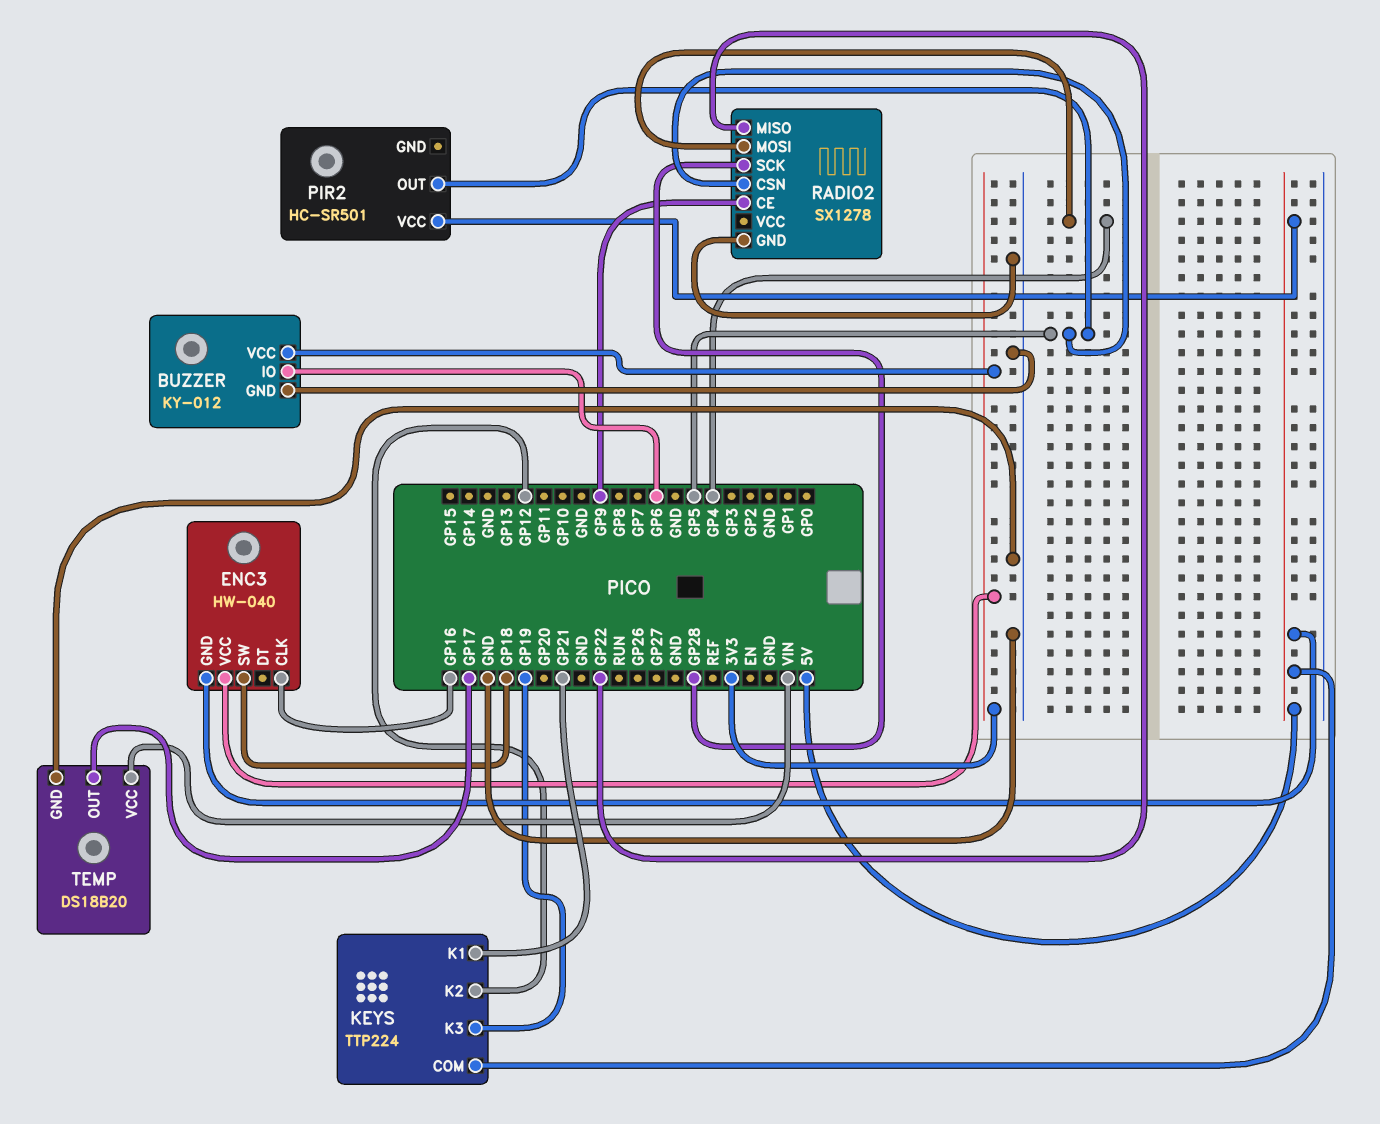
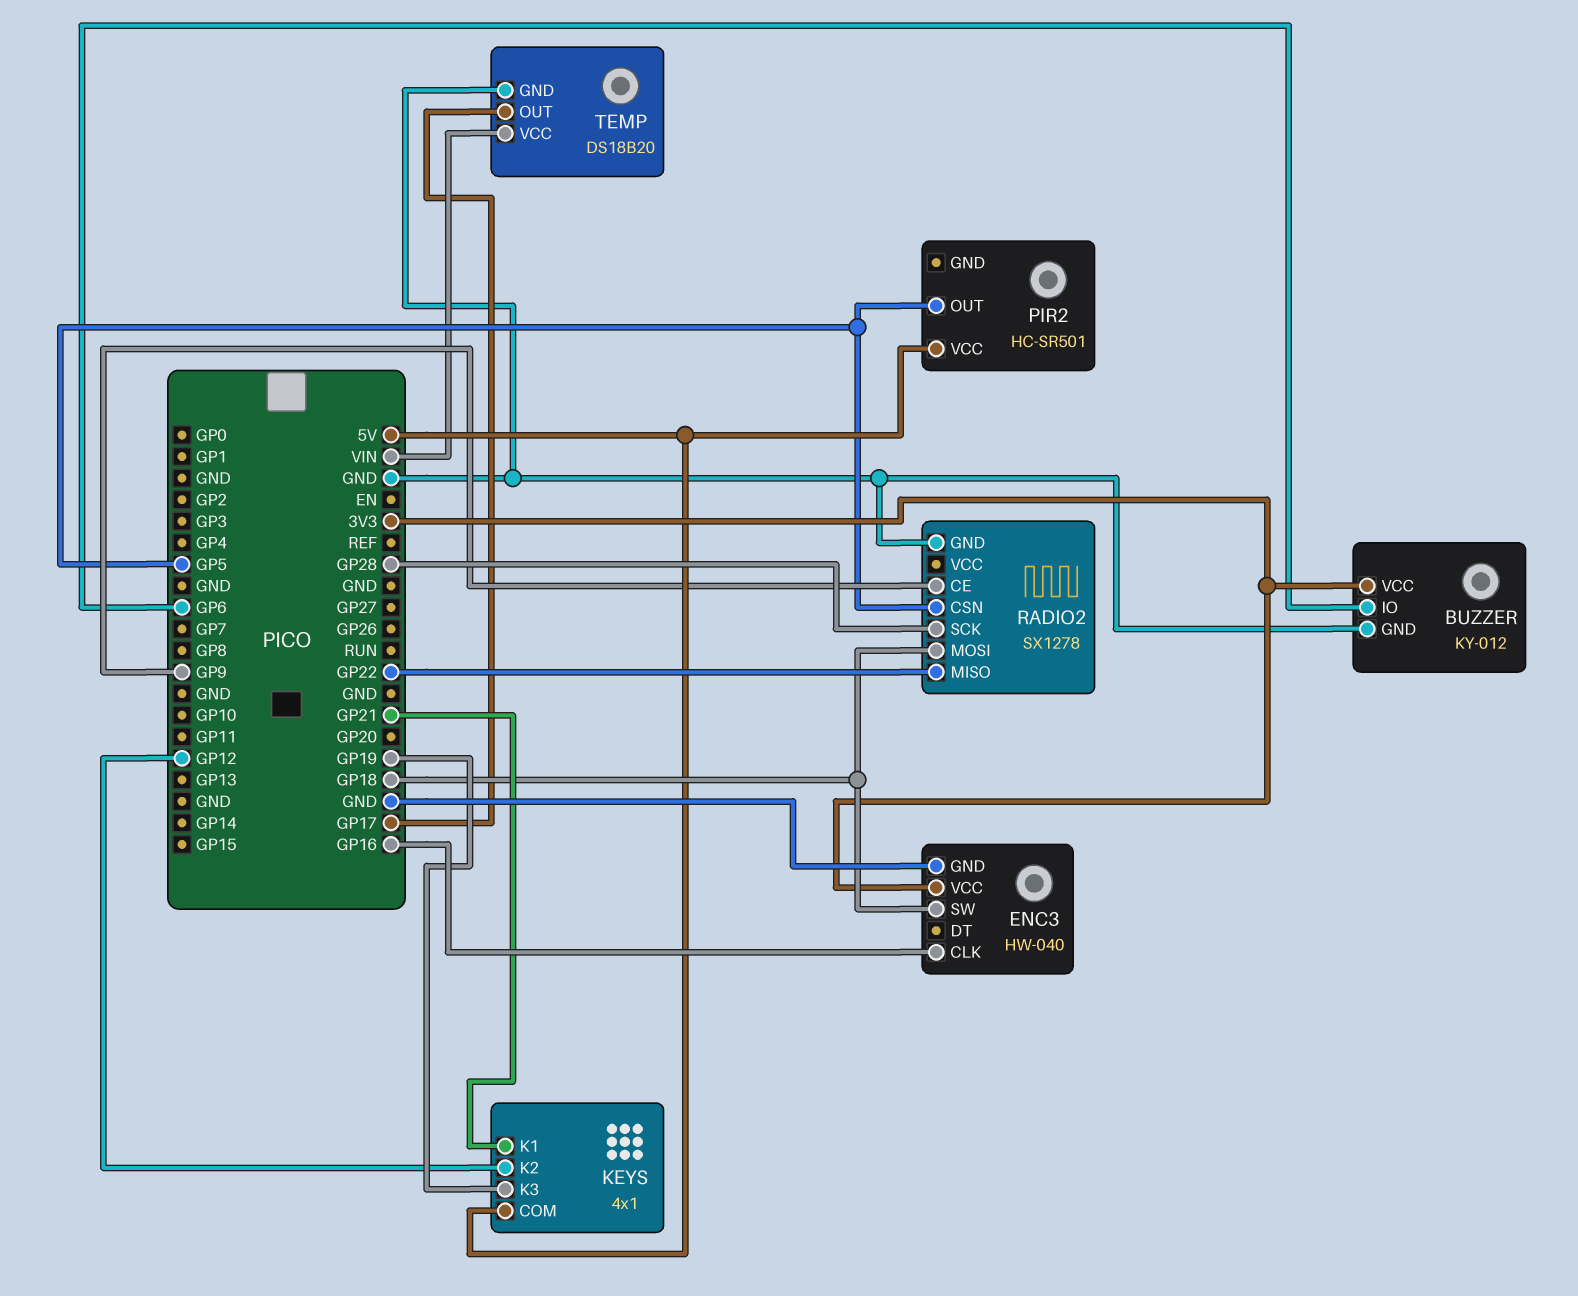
ENC3 pin GND: 5V -> GND
KEYS: TTP224 -> 4x1
RADIO2 pin MOSI: GP4 -> GP18

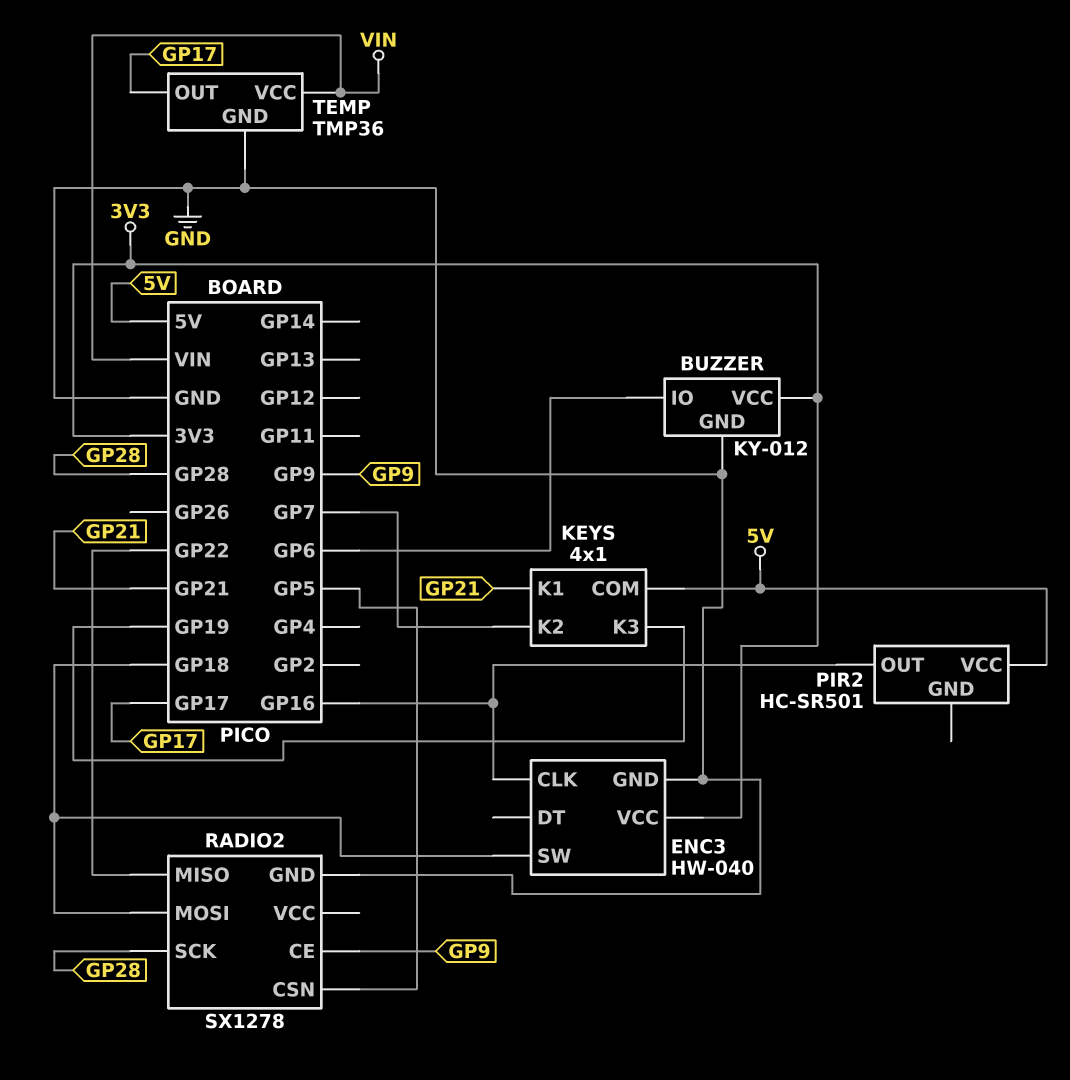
KEYS pin K2: GP12 -> GP7
PIR2 pin OUT: GP5 -> GP16
TEMP: DS18B20 -> TMP36

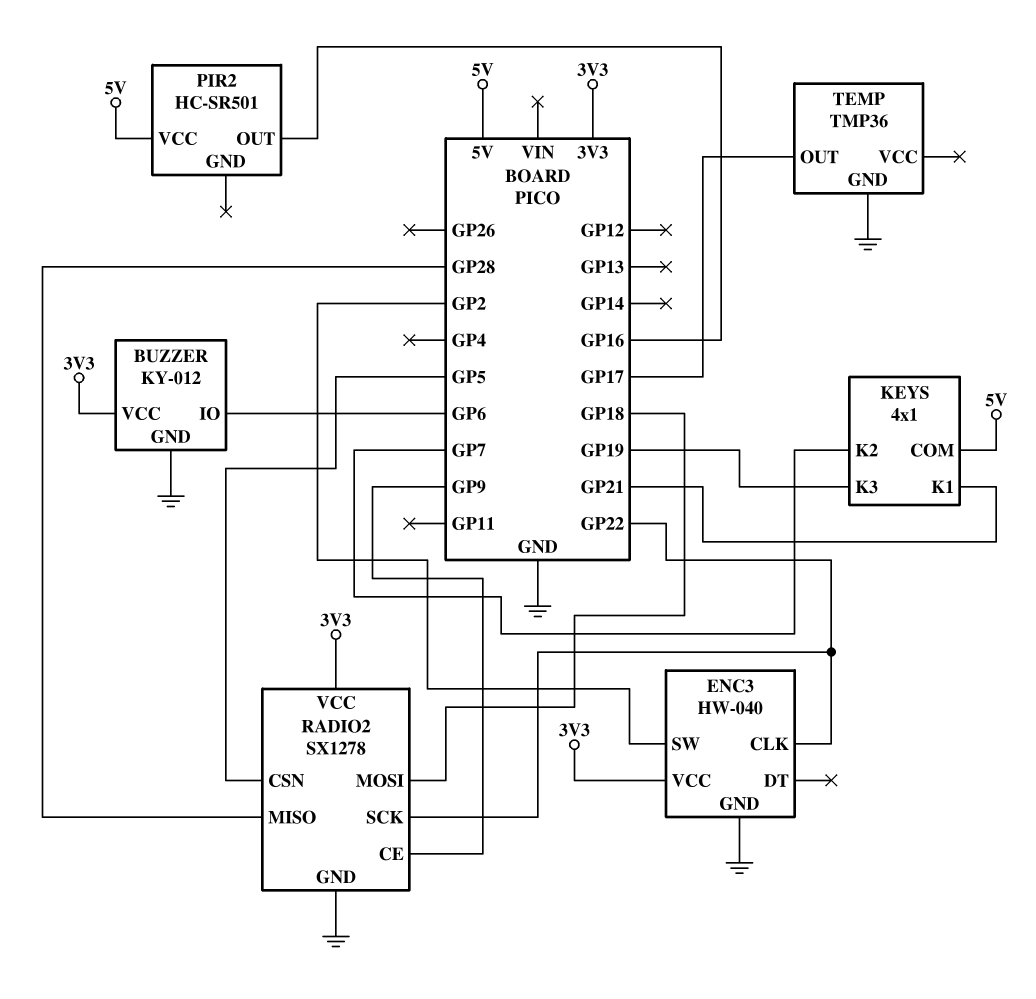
ENC3 pin CLK: GP16 -> GP22
ENC3 pin SW: GP18 -> GP2
RADIO2 pin MISO: GP22 -> GP28
RADIO2 pin SCK: GP28 -> GP22
RADIO2 pin VCC: none -> 3V3
TEMP pin VCC: VIN -> none

